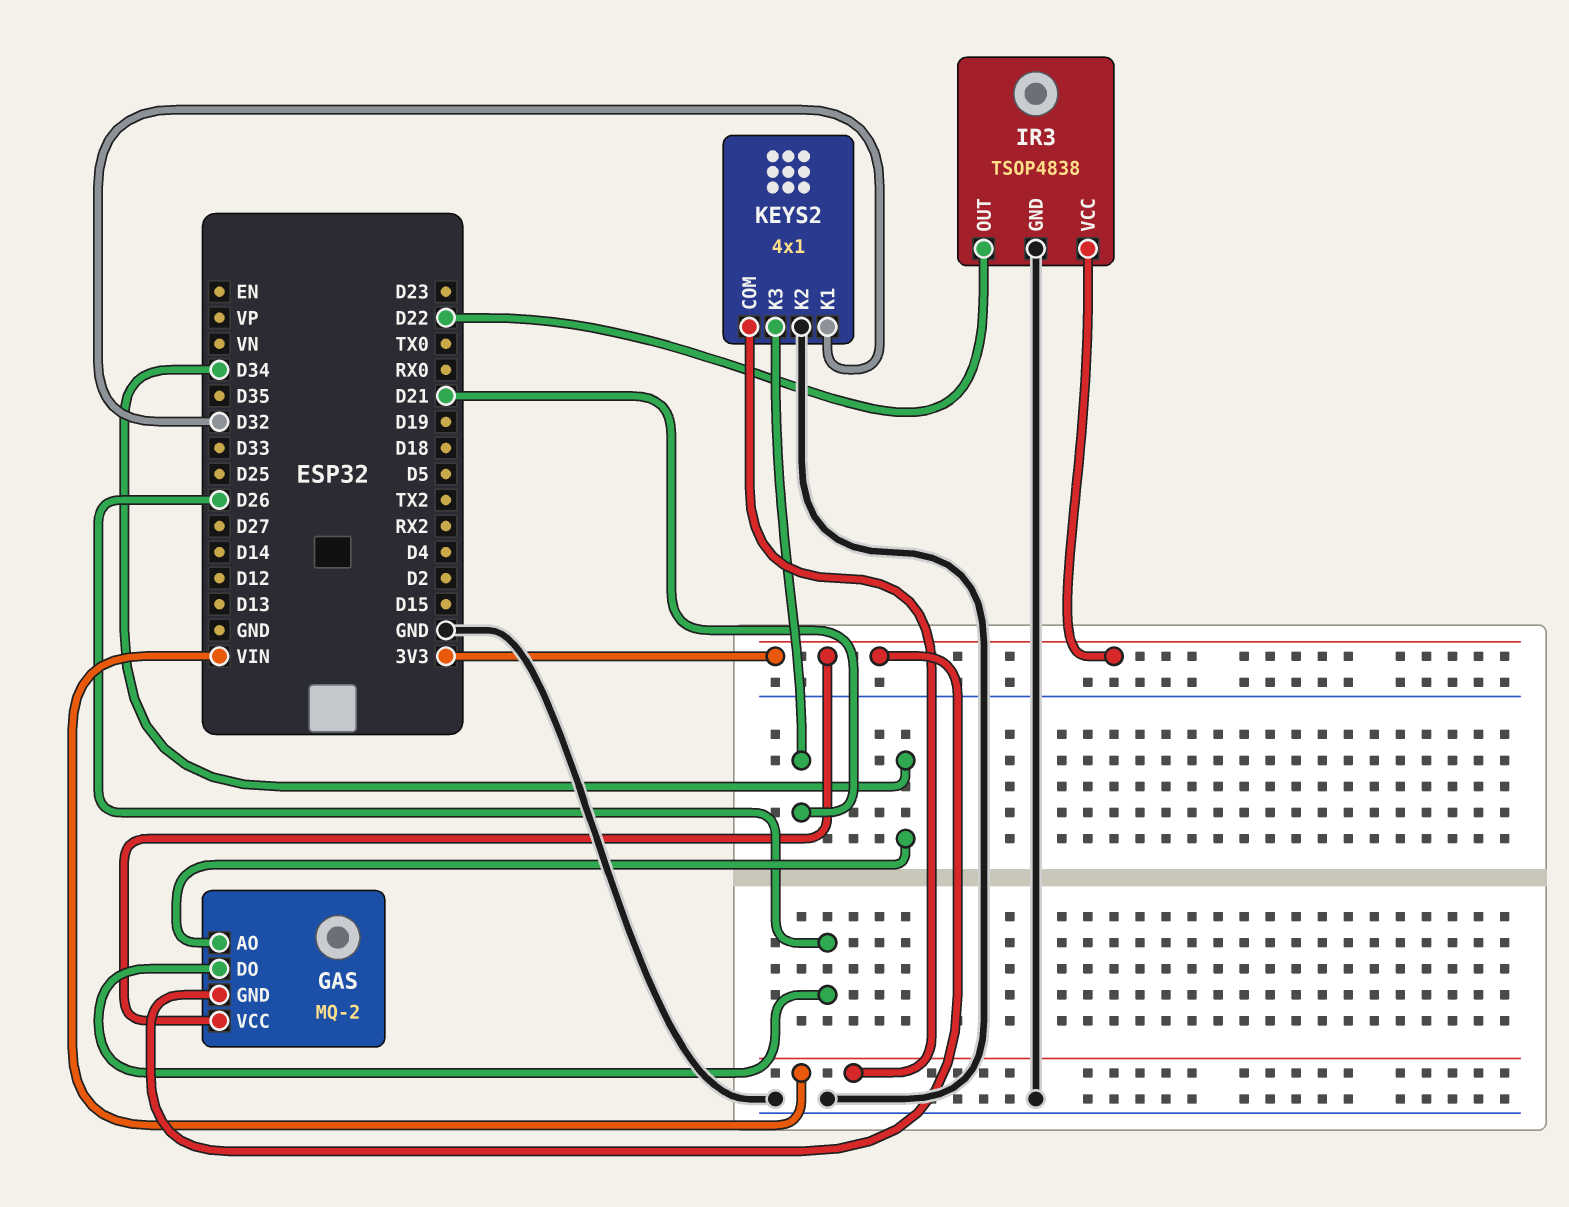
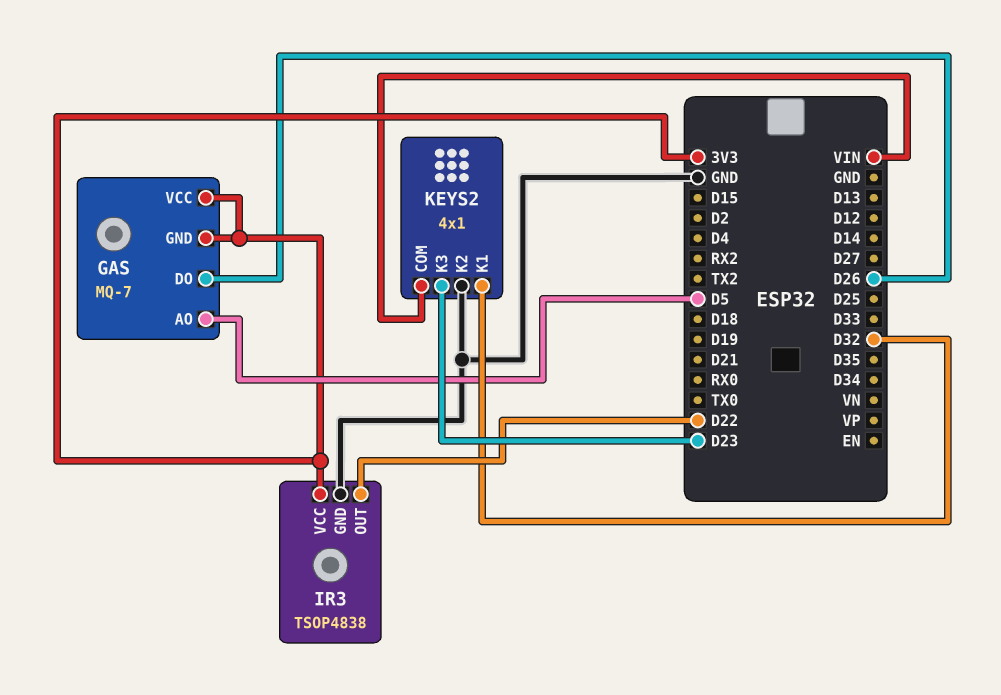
GAS: MQ-2 -> MQ-7
GAS pin AO: D34 -> D5
KEYS2 pin K3: D21 -> D23

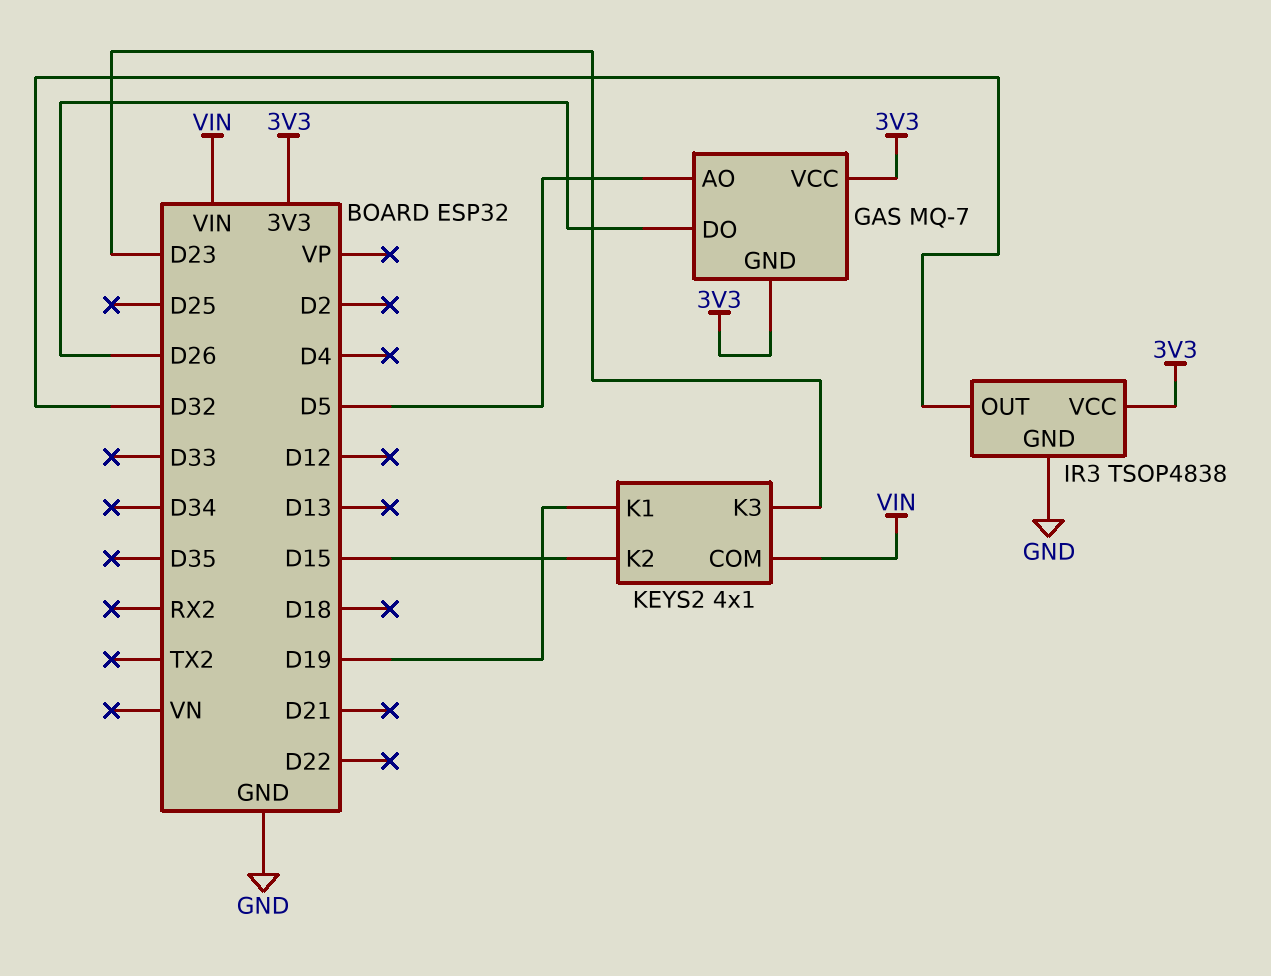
IR3 pin OUT: D22 -> D32
KEYS2 pin K1: D32 -> D19
KEYS2 pin K2: GND -> D15

